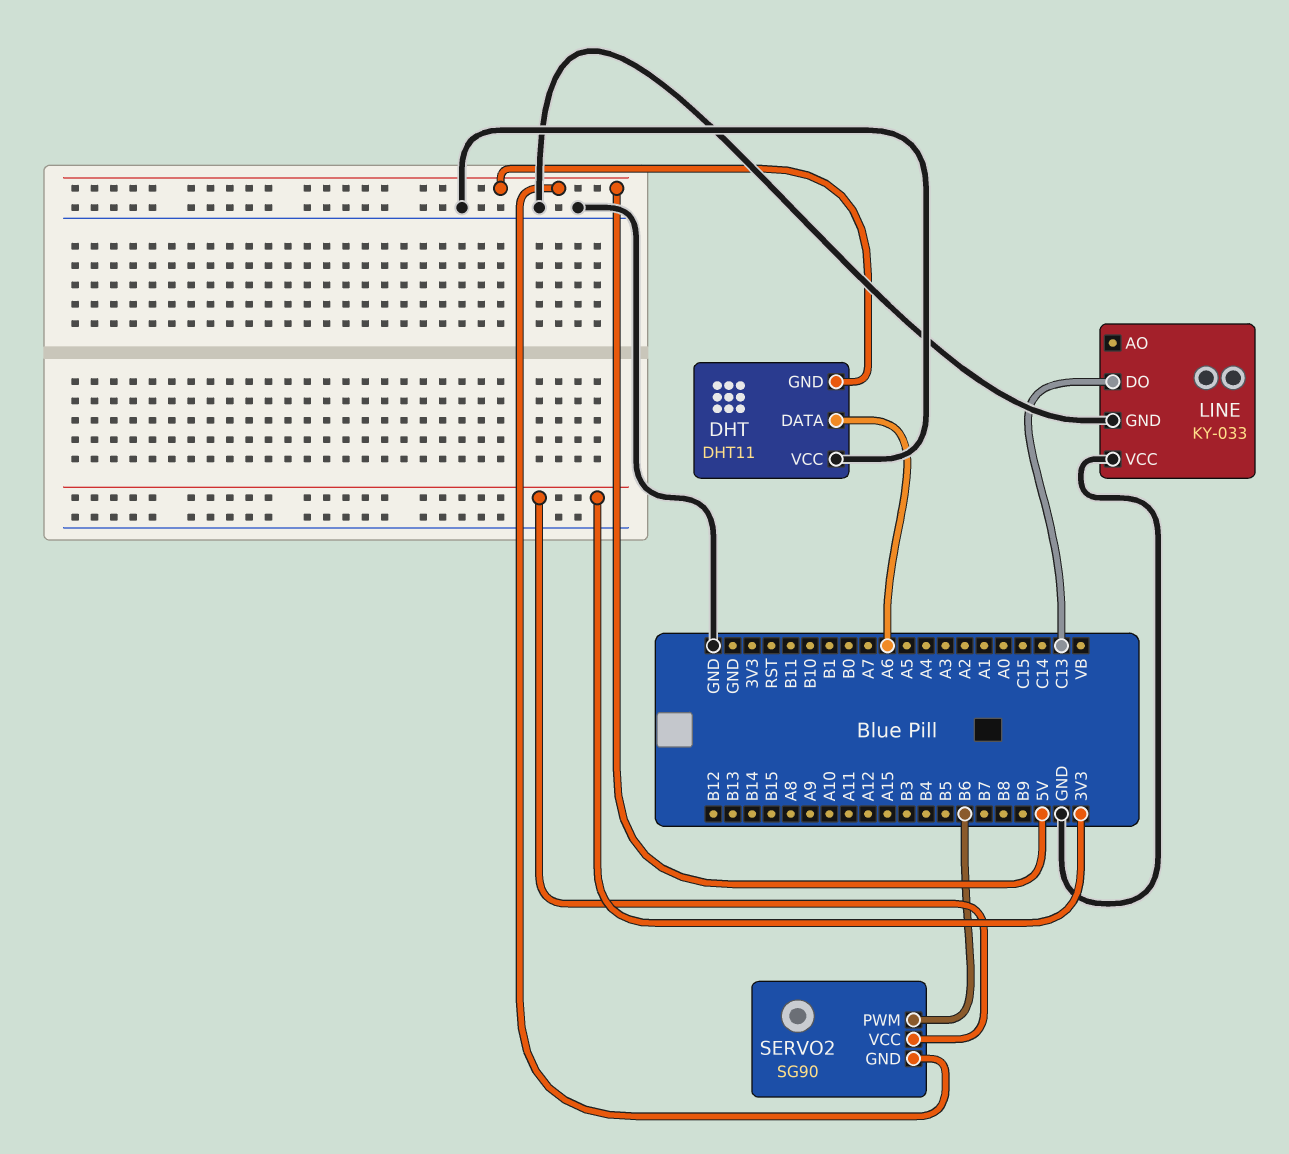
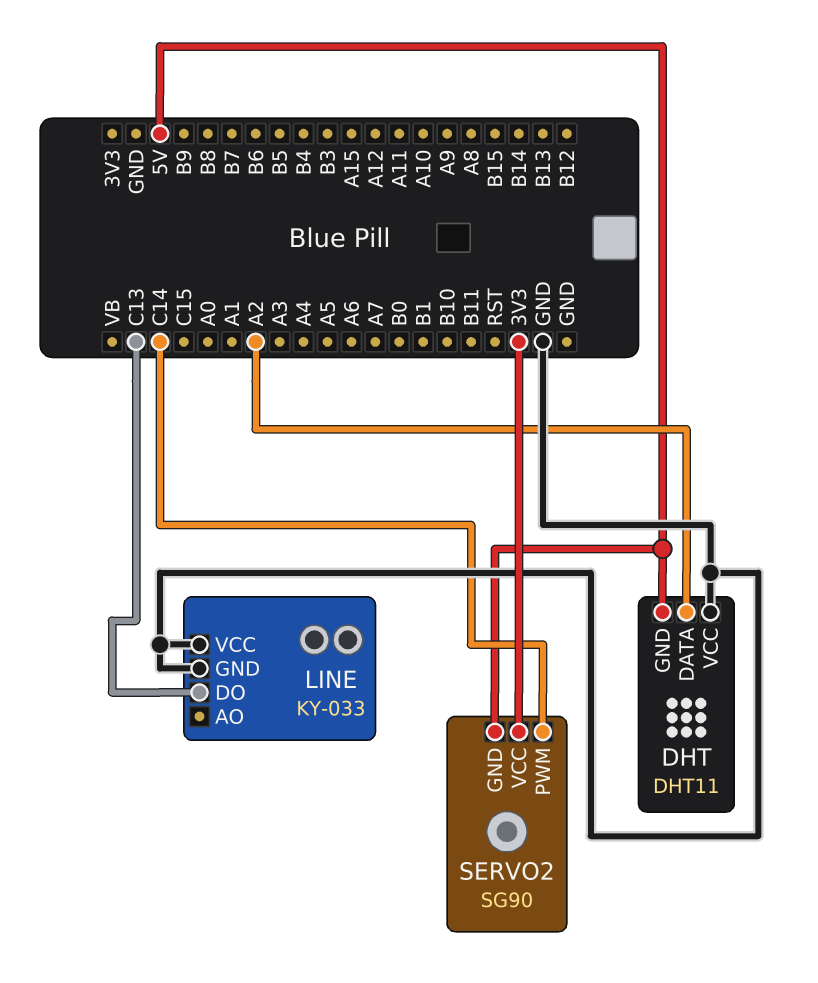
DHT pin DATA: A6 -> A2
SERVO2 pin PWM: B6 -> C14

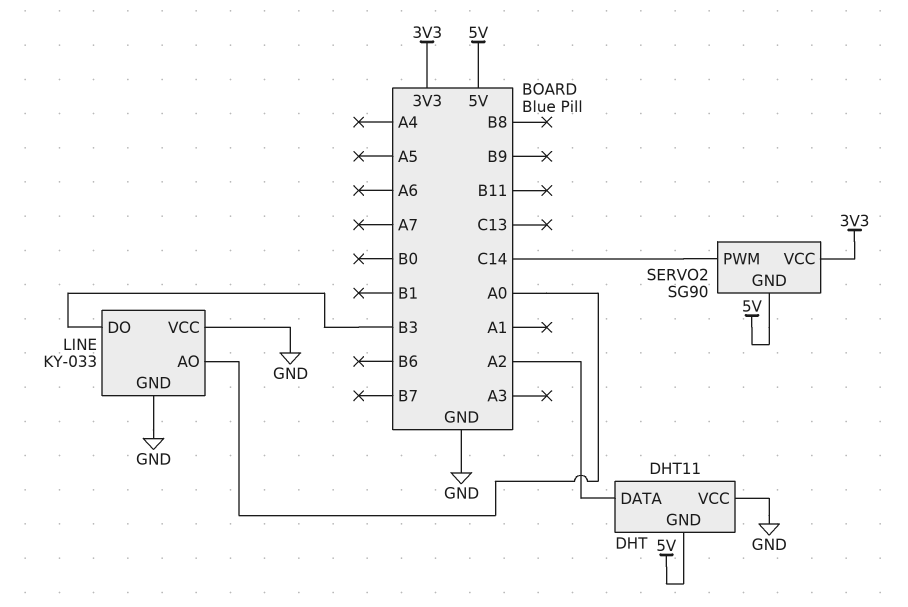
LINE pin AO: none -> A0
LINE pin DO: C13 -> B3

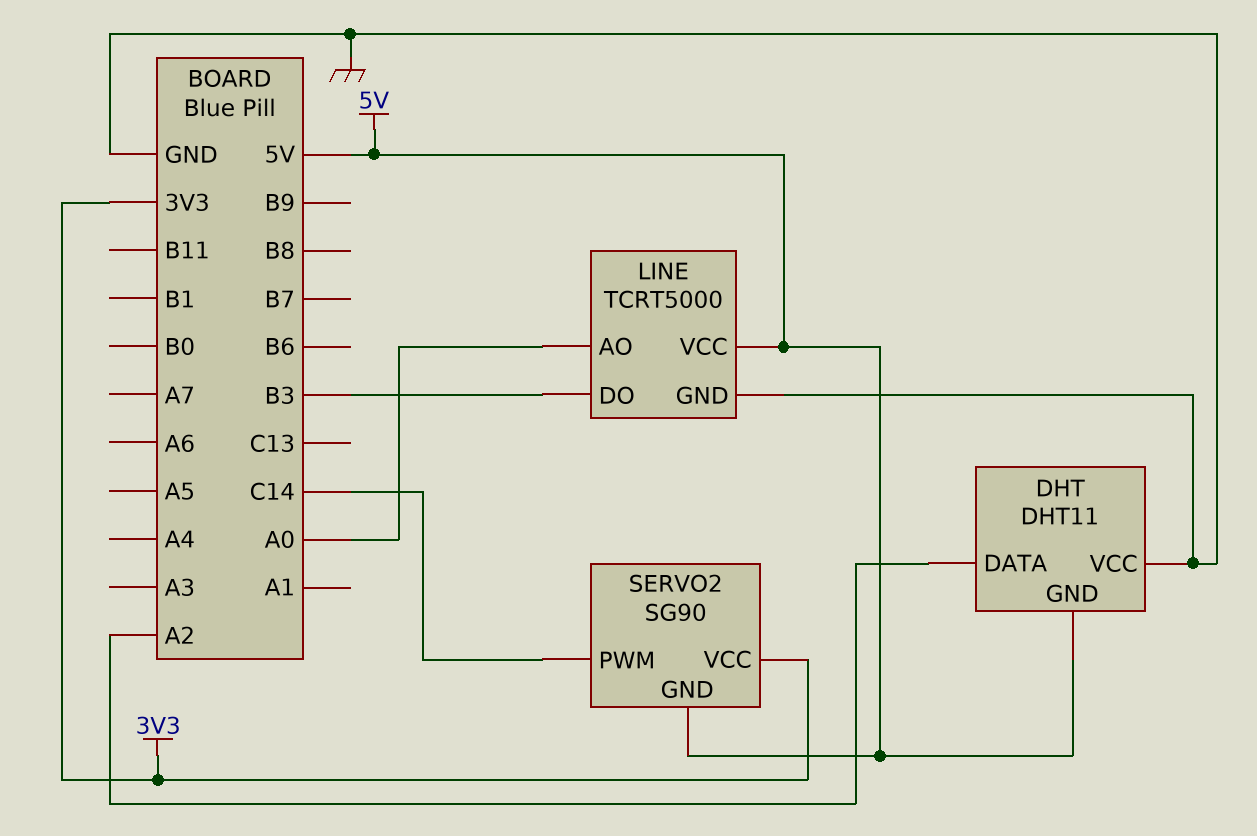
LINE: KY-033 -> TCRT5000
LINE pin VCC: GND -> 5V

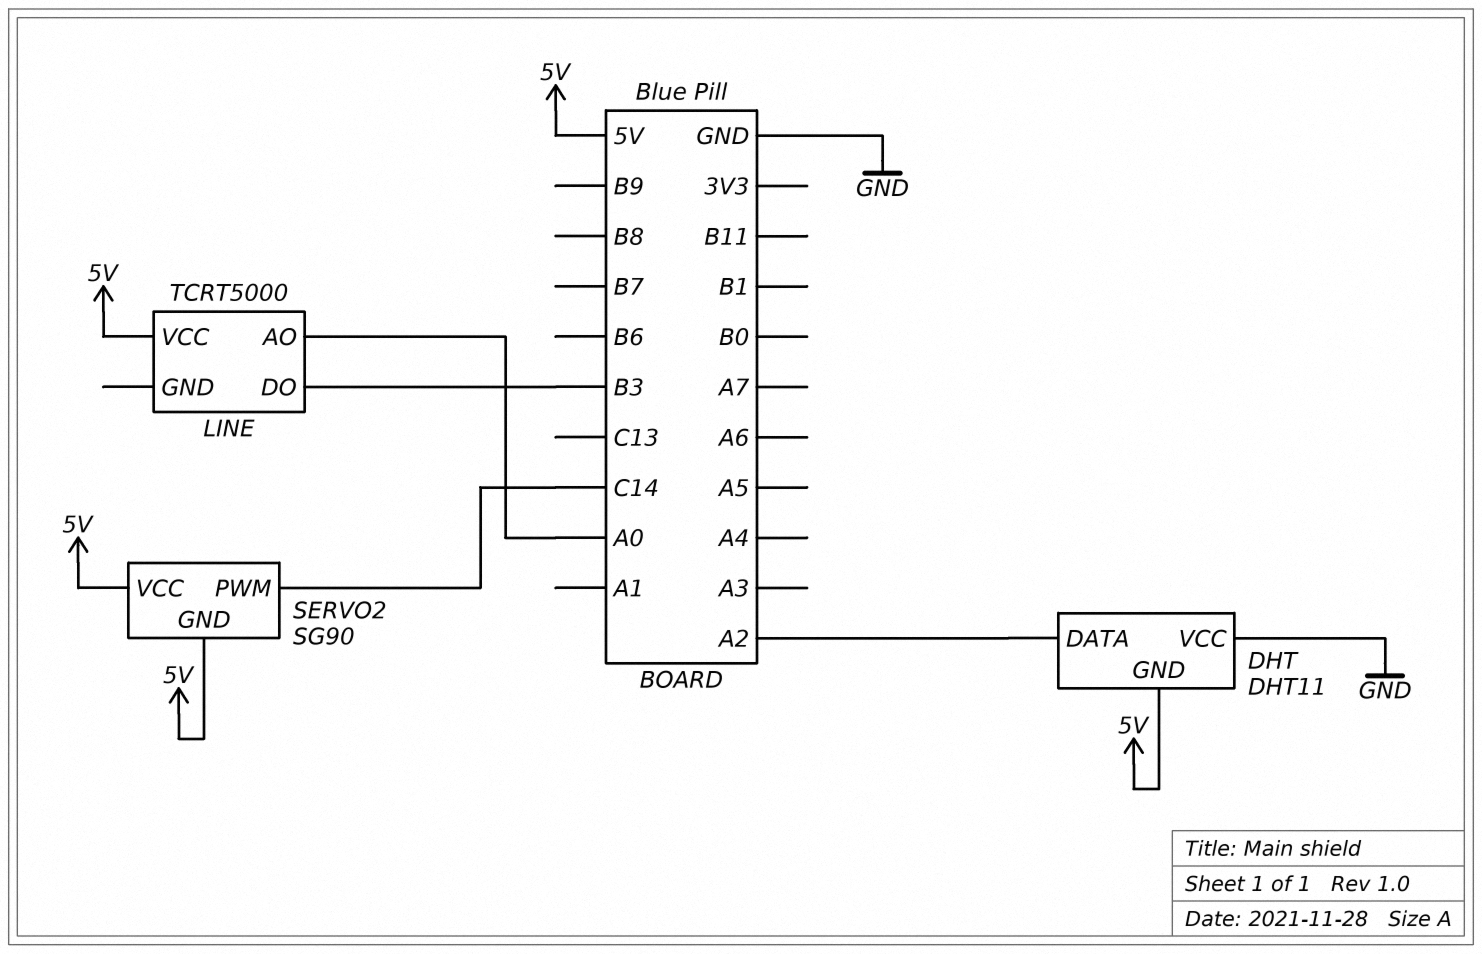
LINE pin GND: GND -> none
SERVO2 pin VCC: 3V3 -> 5V

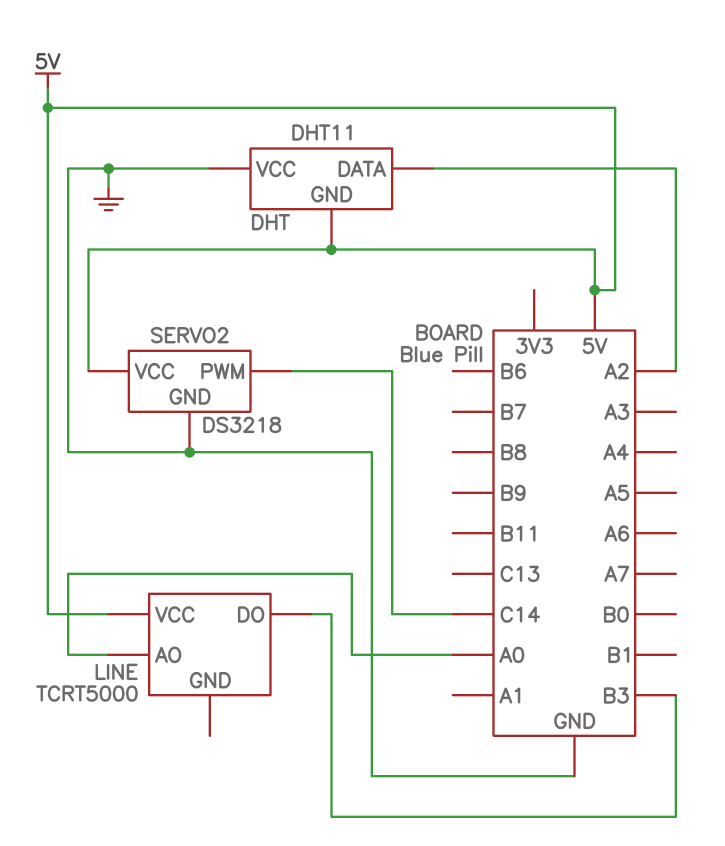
SERVO2: SG90 -> DS3218
SERVO2 pin GND: 5V -> GND

